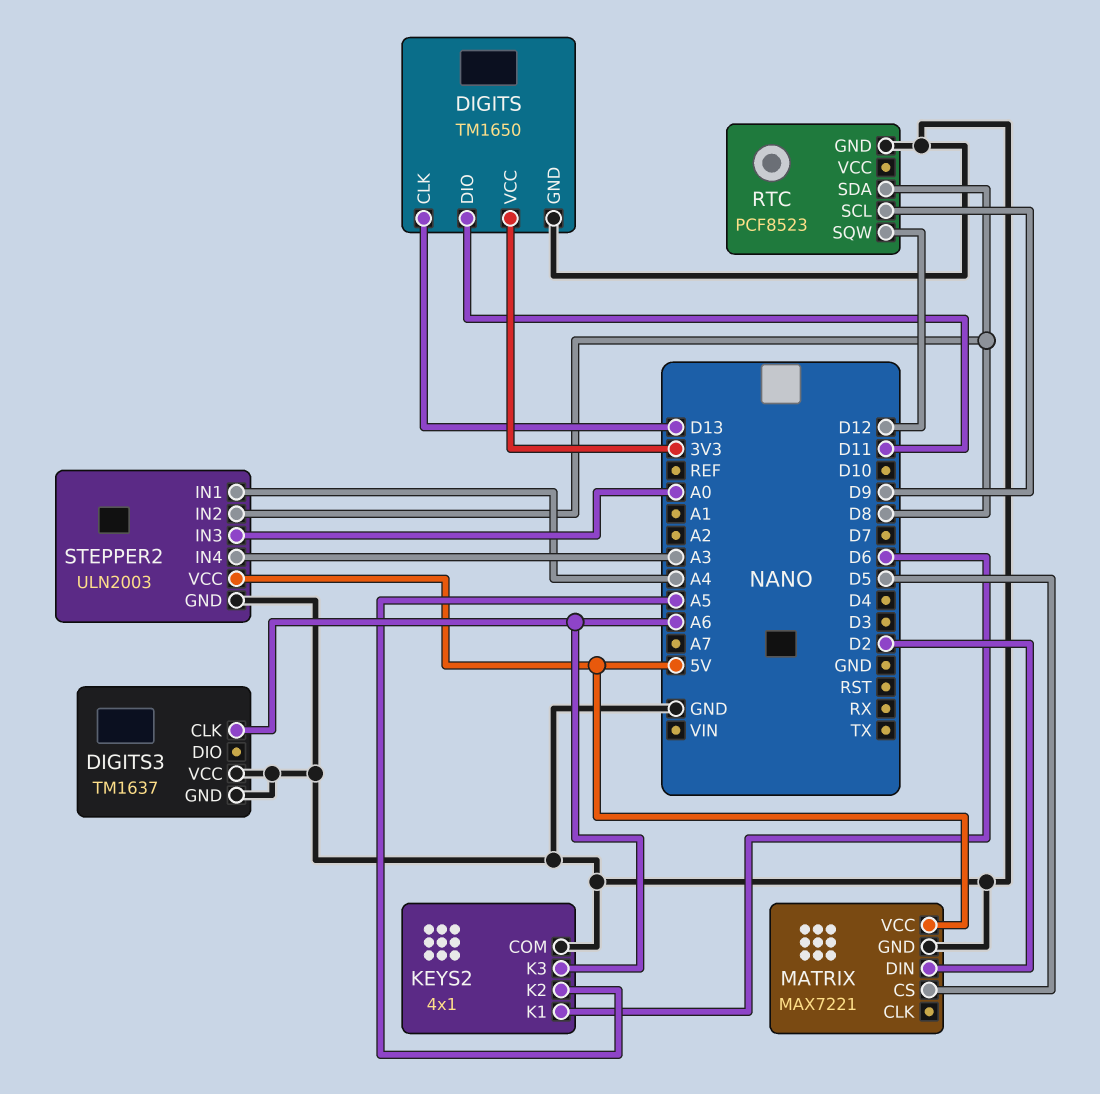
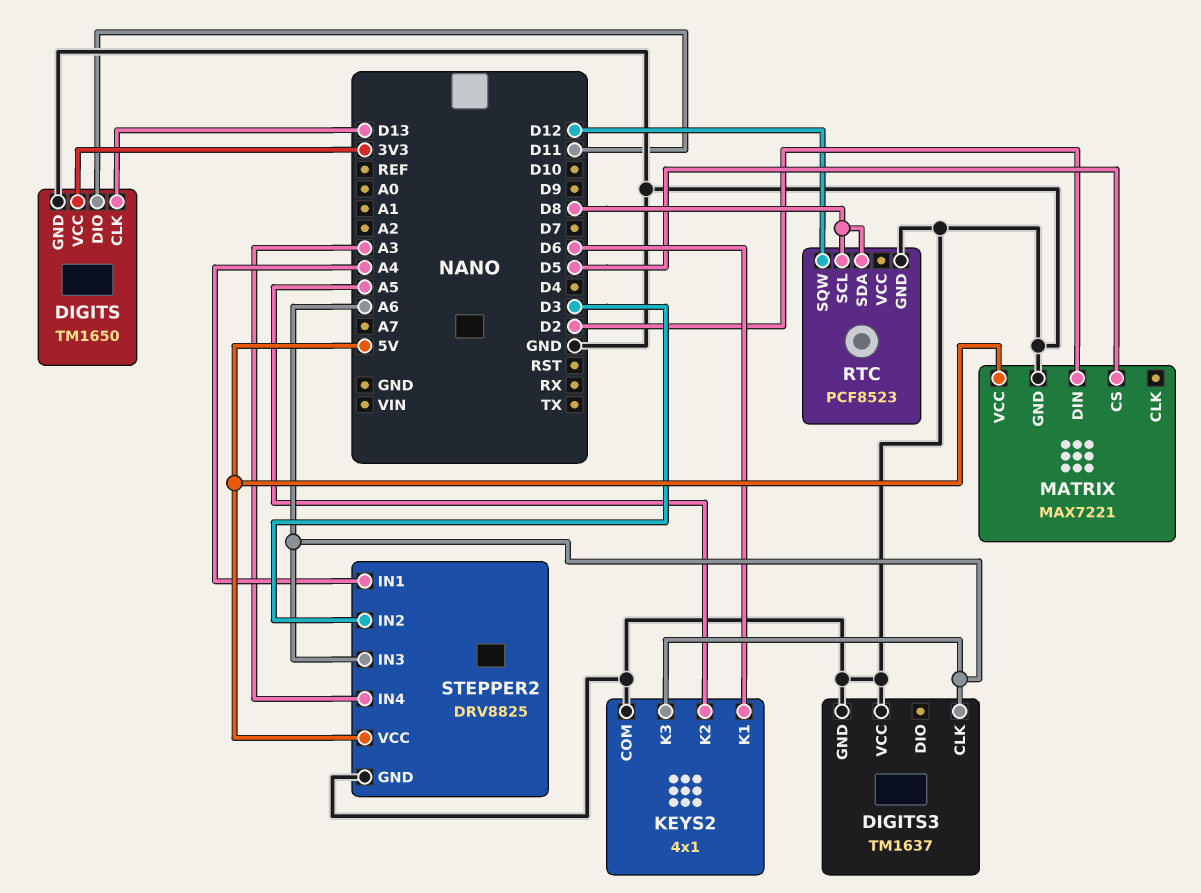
RTC pin SCL: D9 -> D8
STEPPER2: ULN2003 -> DRV8825
STEPPER2 pin IN2: D8 -> D3
STEPPER2 pin IN3: A0 -> A6

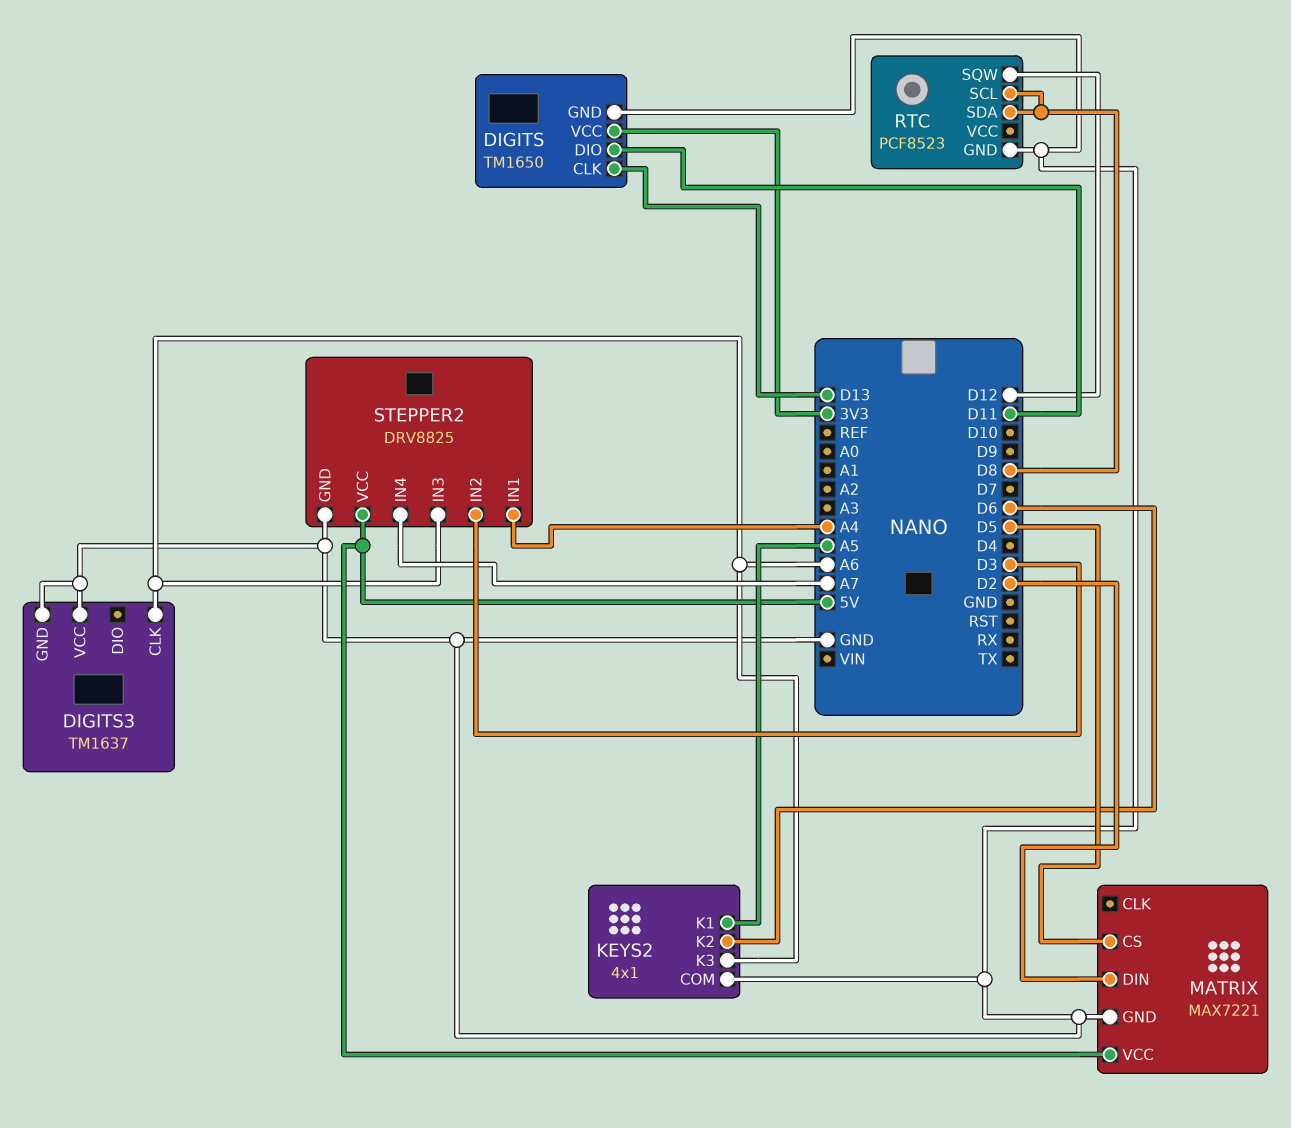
KEYS2 pin K1: D6 -> A5
KEYS2 pin K2: A5 -> D6
STEPPER2 pin IN4: A3 -> A7

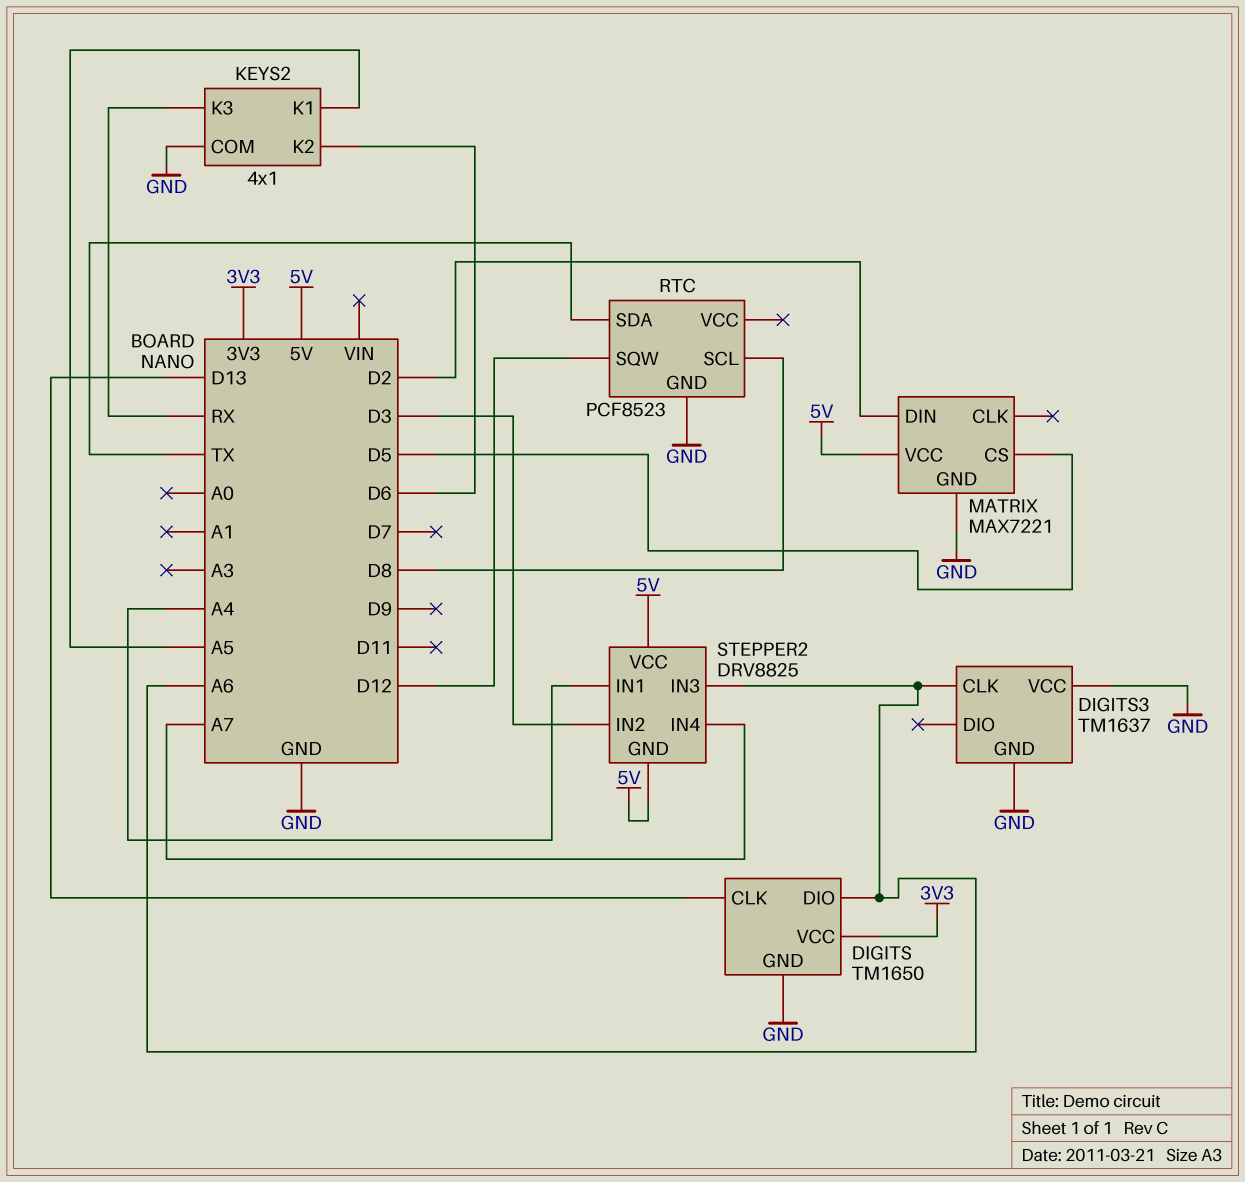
DIGITS pin DIO: D11 -> A6
KEYS2 pin K3: A6 -> RX
RTC pin SDA: D8 -> TX
STEPPER2 pin GND: GND -> 5V

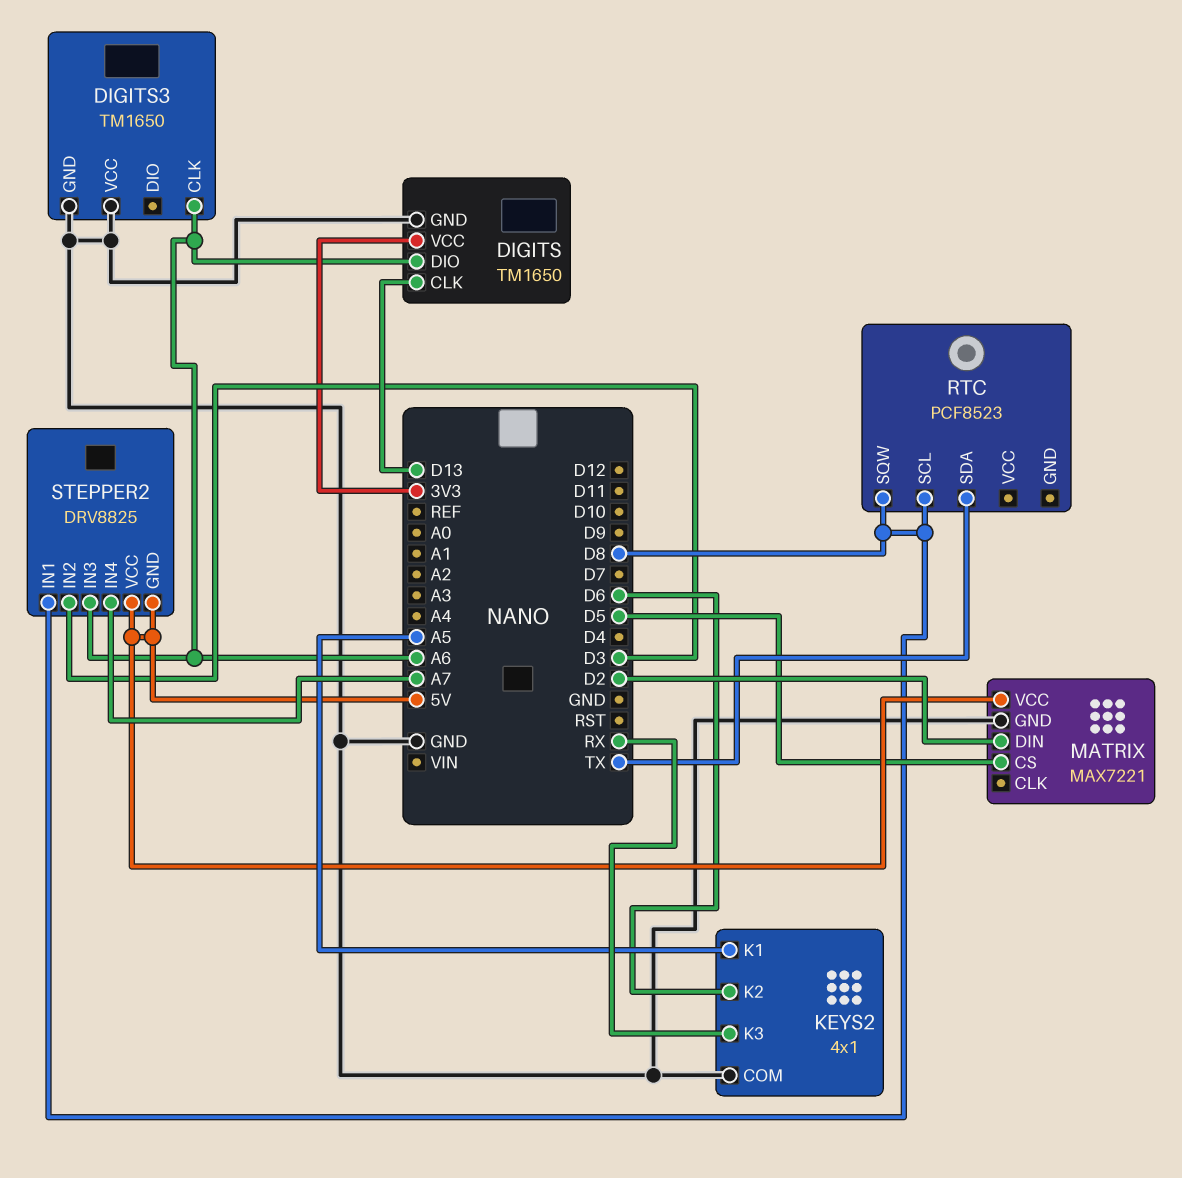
DIGITS3: TM1637 -> TM1650
RTC pin GND: GND -> none
RTC pin SQW: D12 -> D8
STEPPER2 pin IN1: A4 -> D8

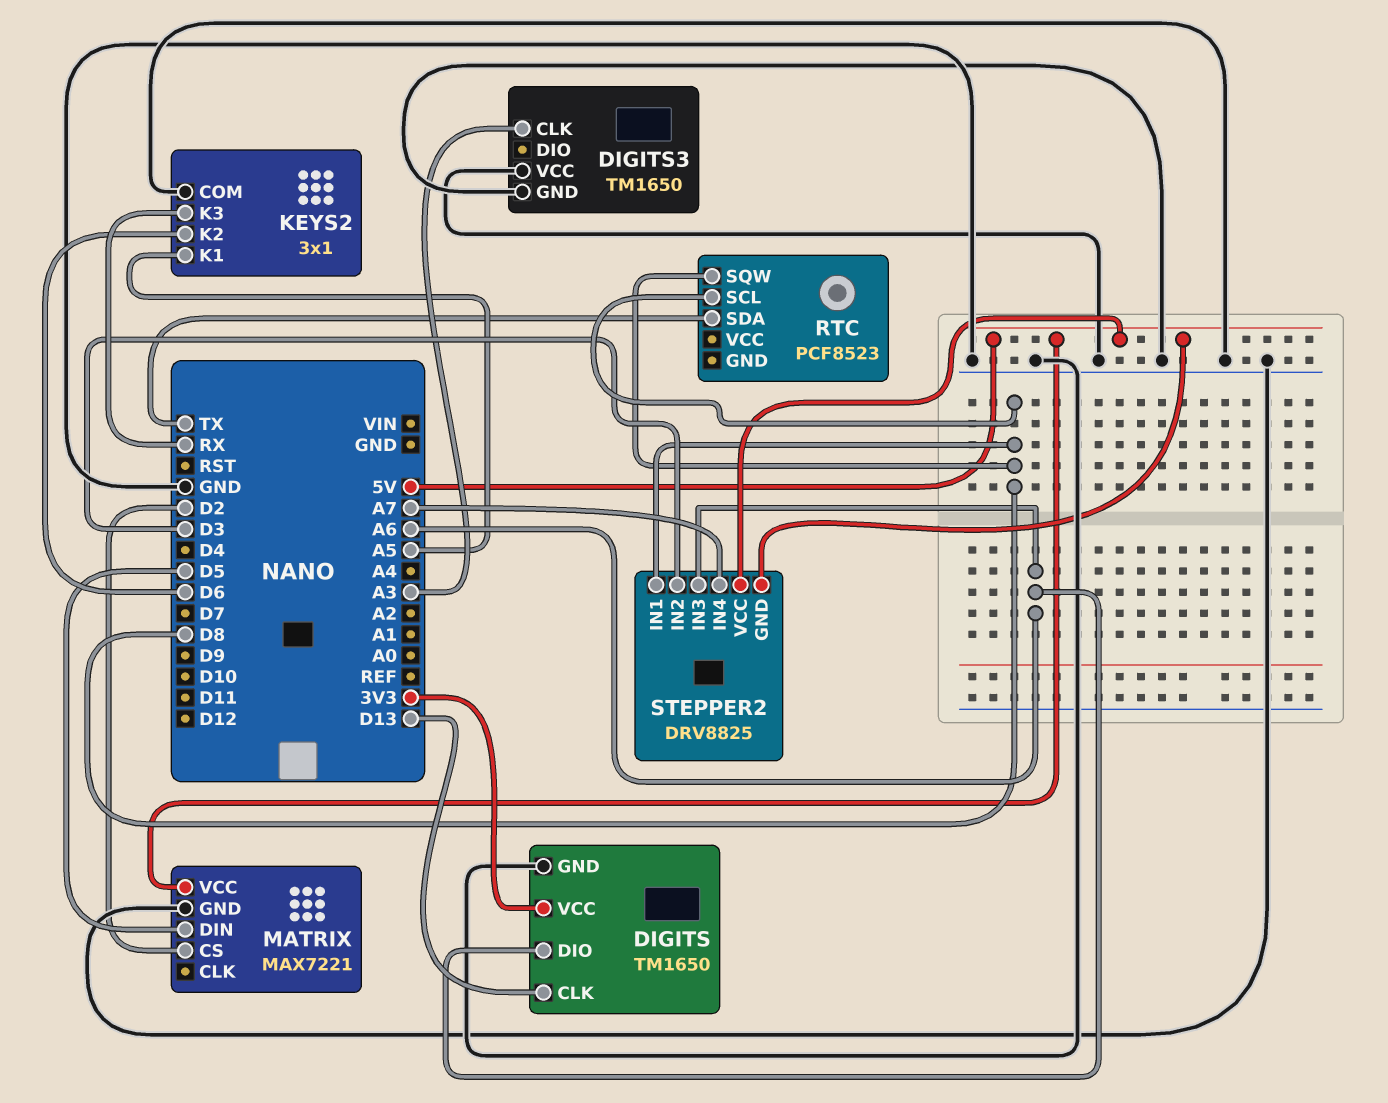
DIGITS3 pin CLK: A6 -> A3
KEYS2: 4x1 -> 3x1
MATRIX pin CS: D5 -> D2
MATRIX pin DIN: D2 -> D5

